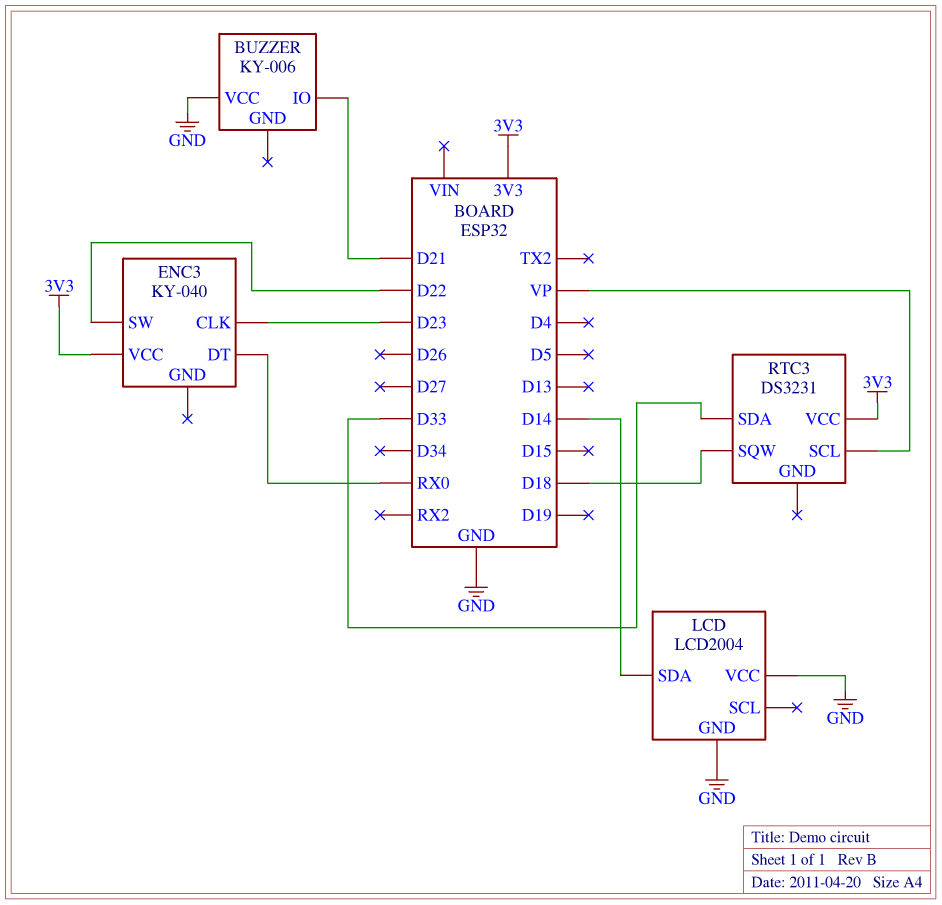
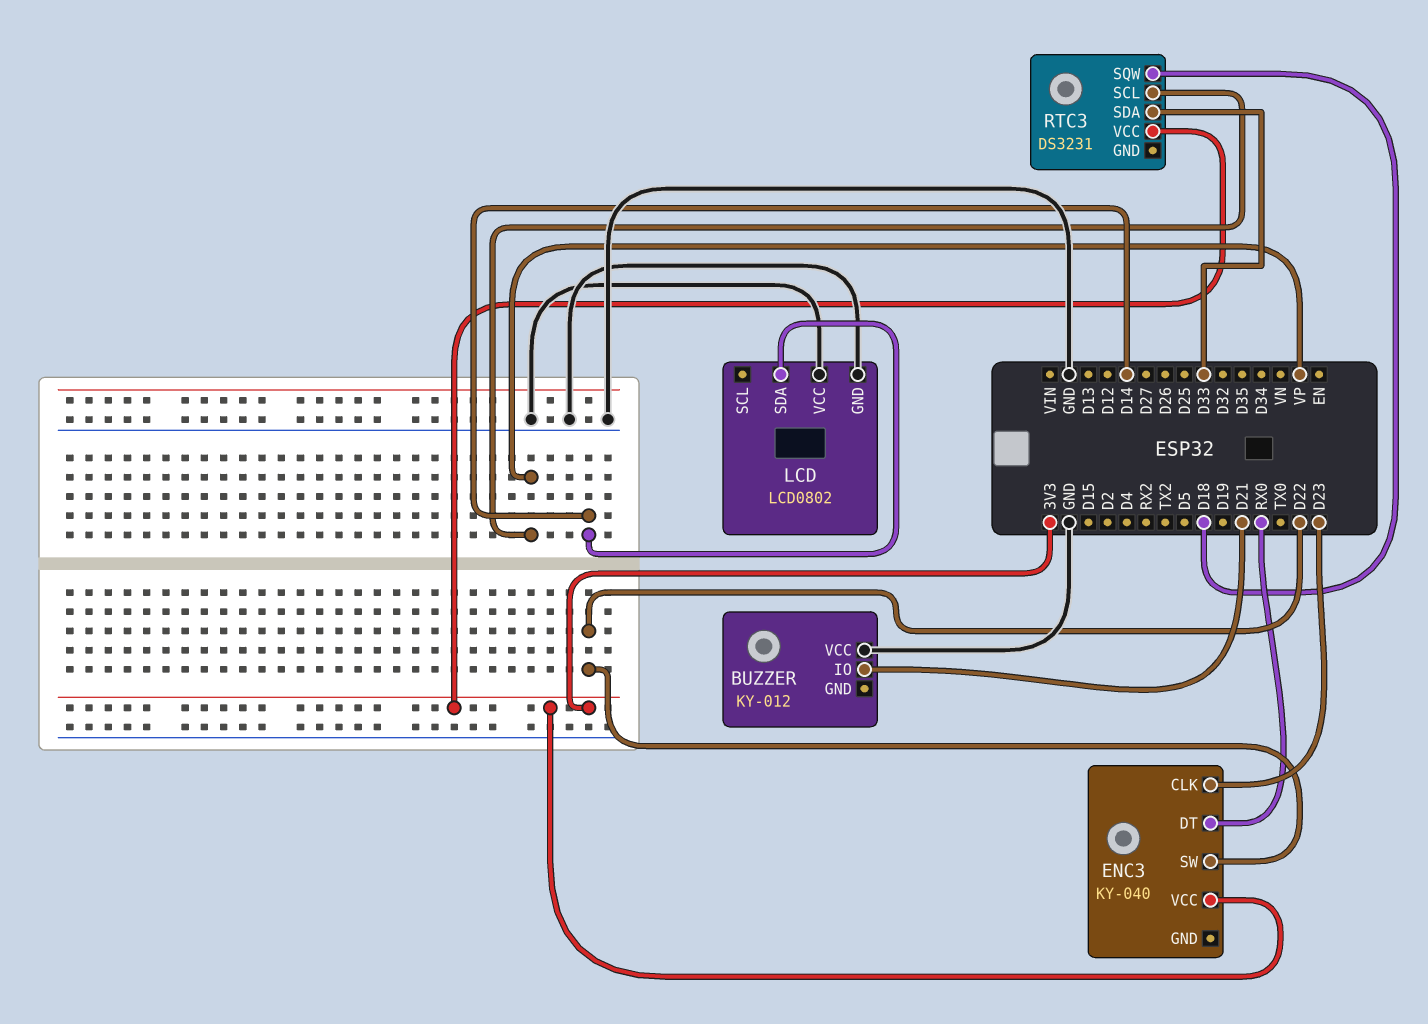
BUZZER: KY-006 -> KY-012
LCD: LCD2004 -> LCD0802

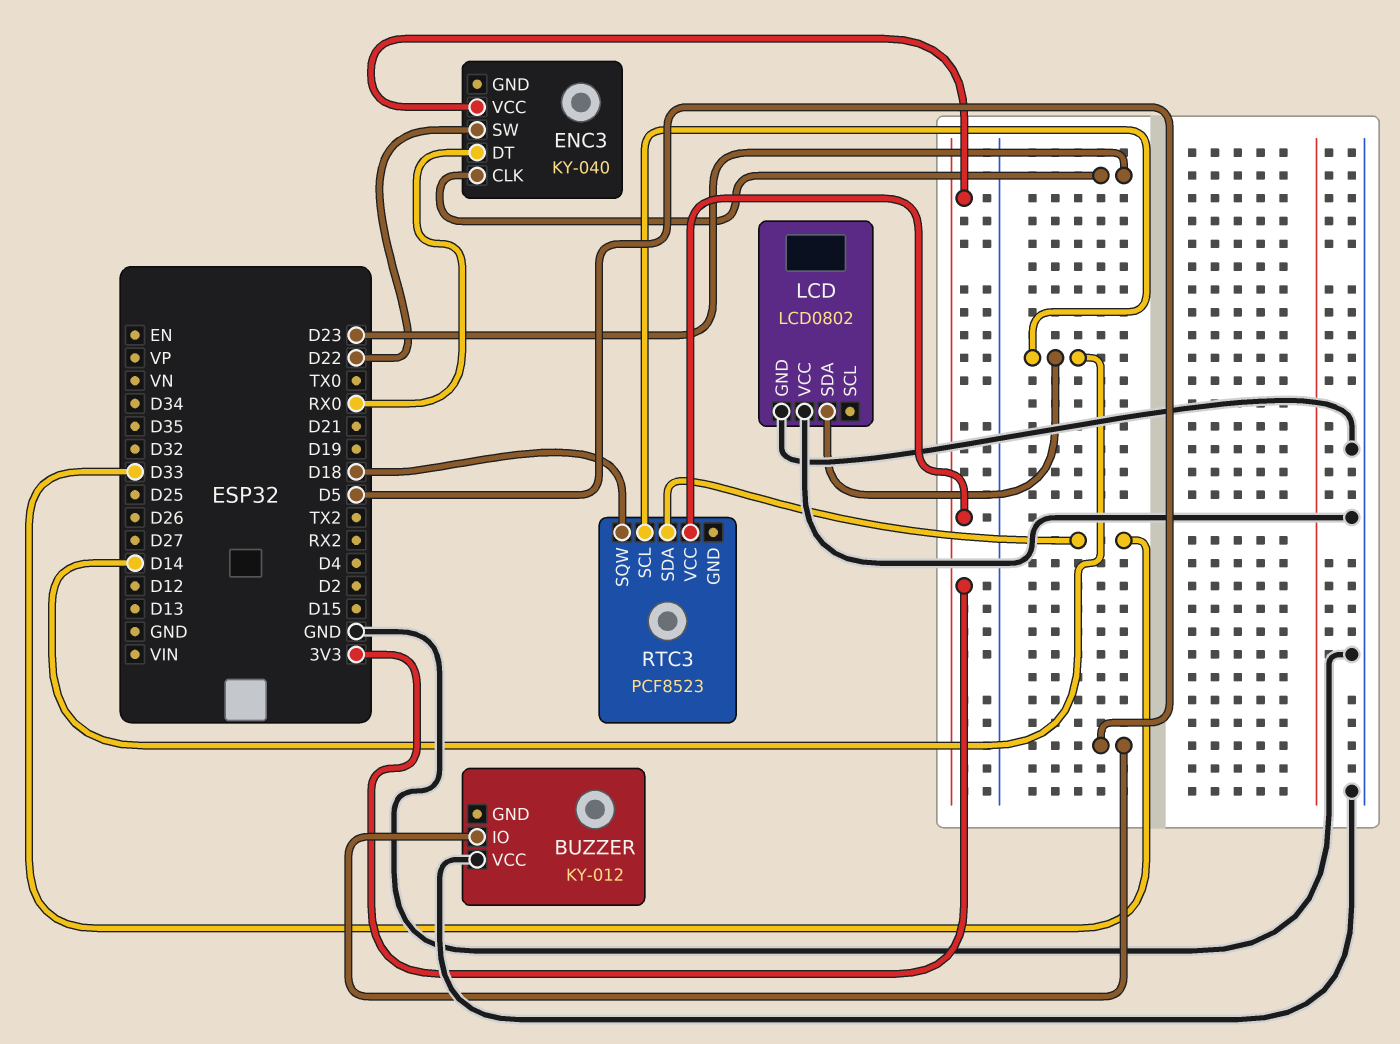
BUZZER pin IO: D21 -> D5
RTC3: DS3231 -> PCF8523
RTC3 pin SCL: VP -> D14

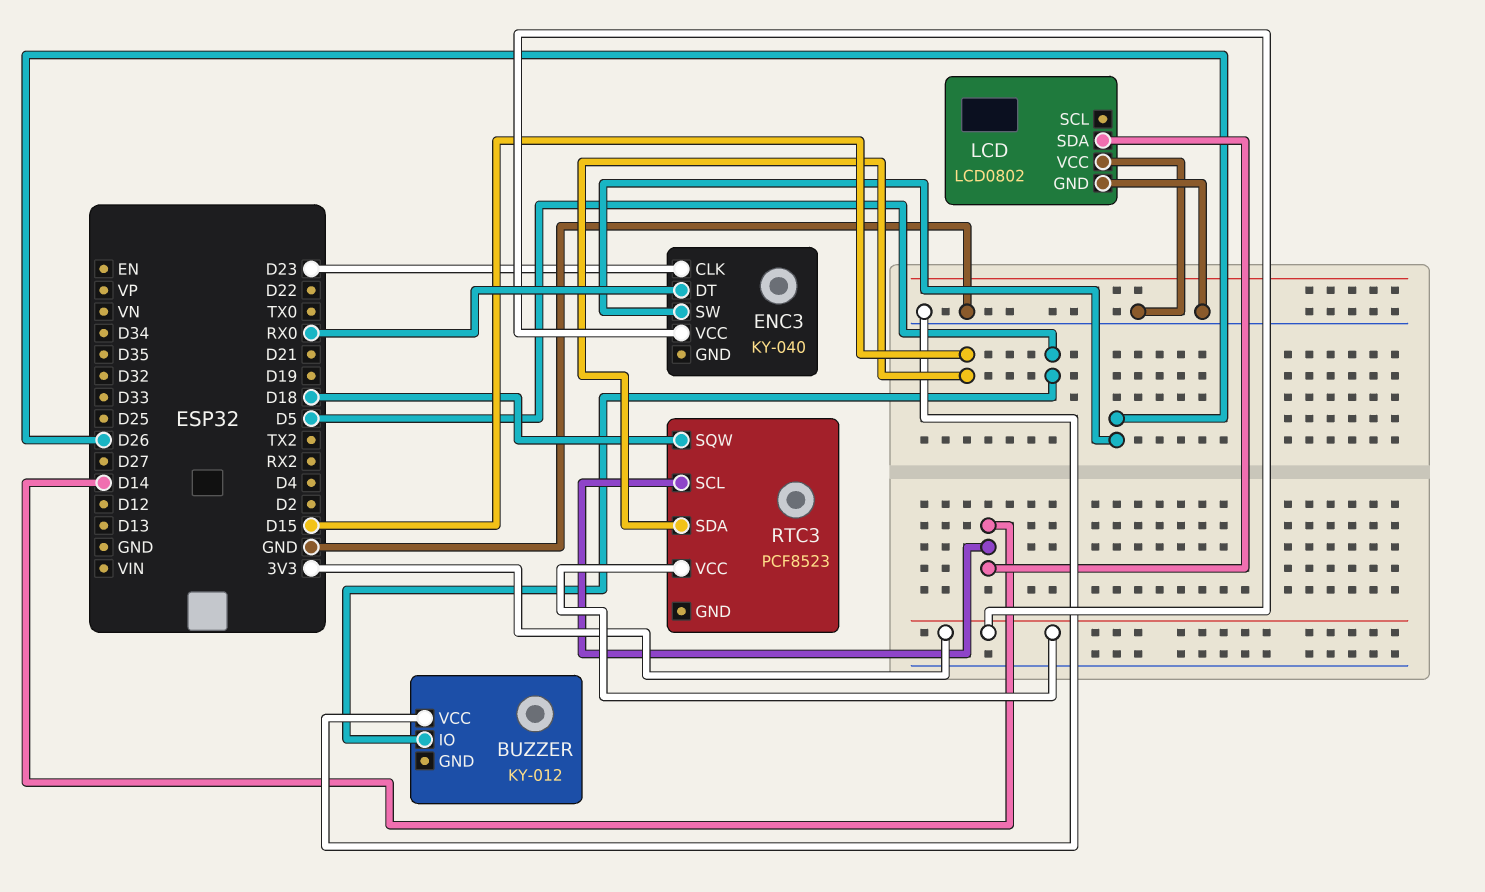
ENC3 pin SW: D22 -> D26
RTC3 pin SDA: D33 -> D15

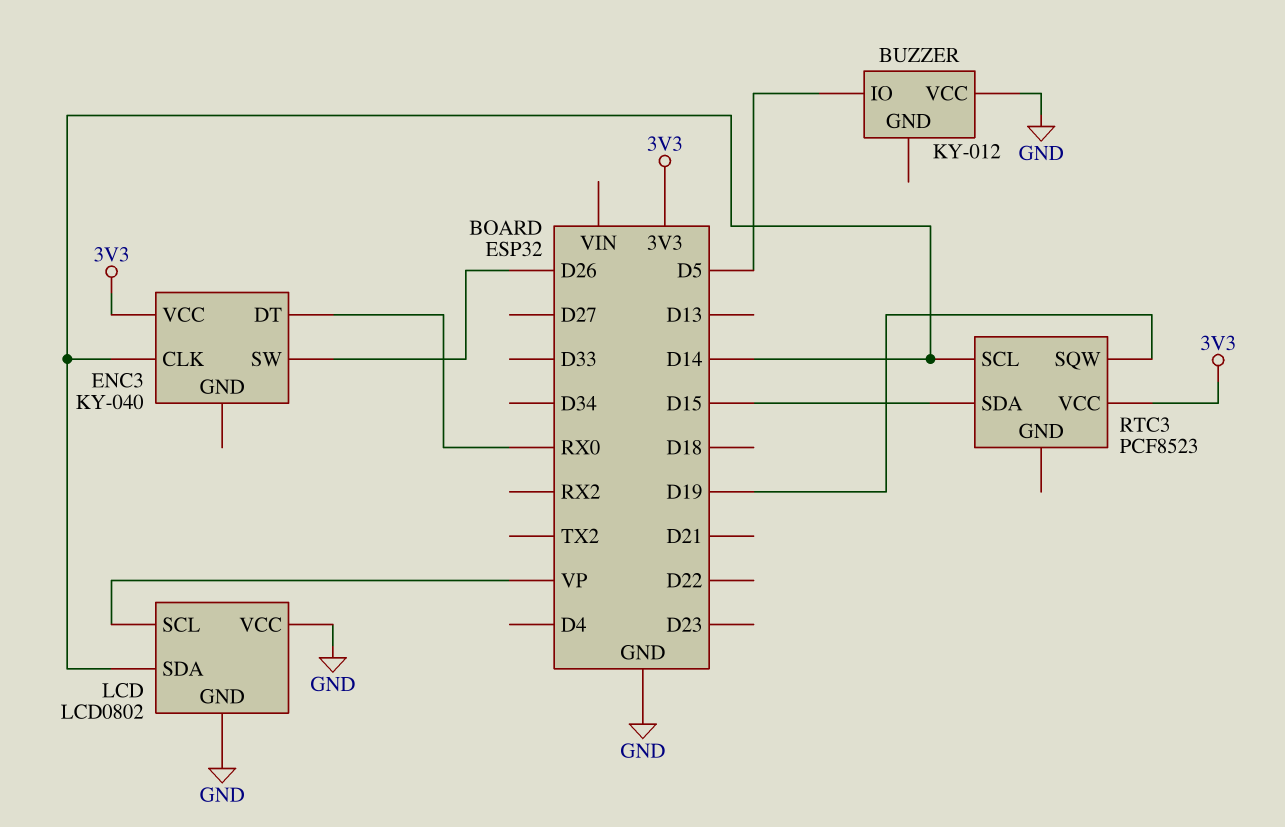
ENC3 pin CLK: D23 -> D14
LCD pin SCL: none -> VP
RTC3 pin SQW: D18 -> D19

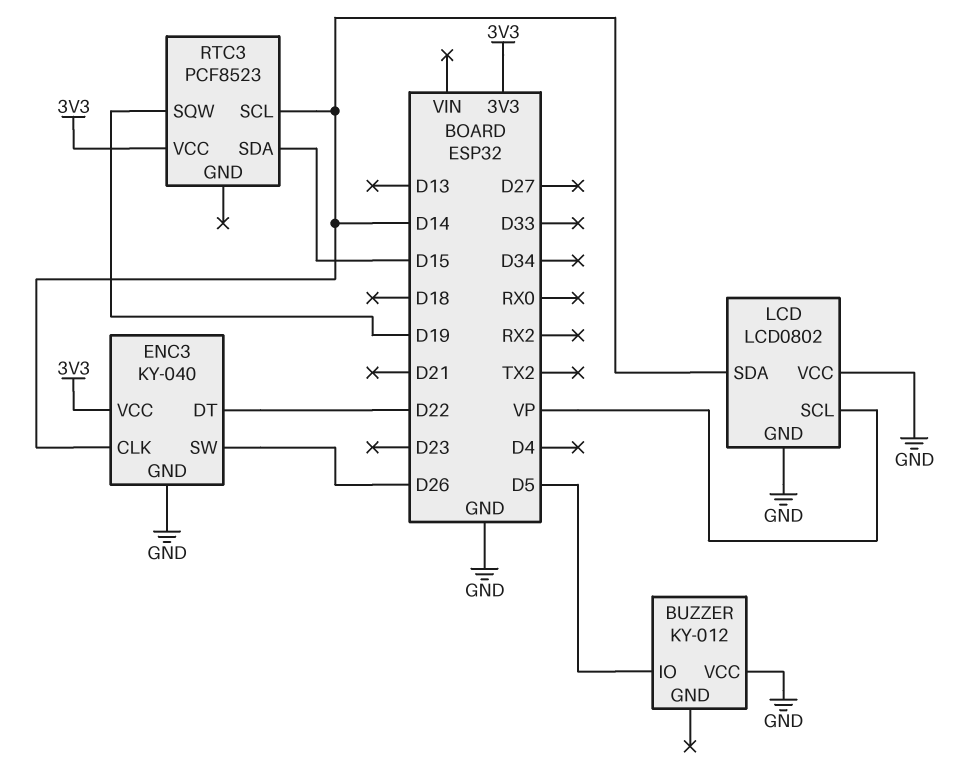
ENC3 pin DT: RX0 -> D22
ENC3 pin GND: none -> GND

